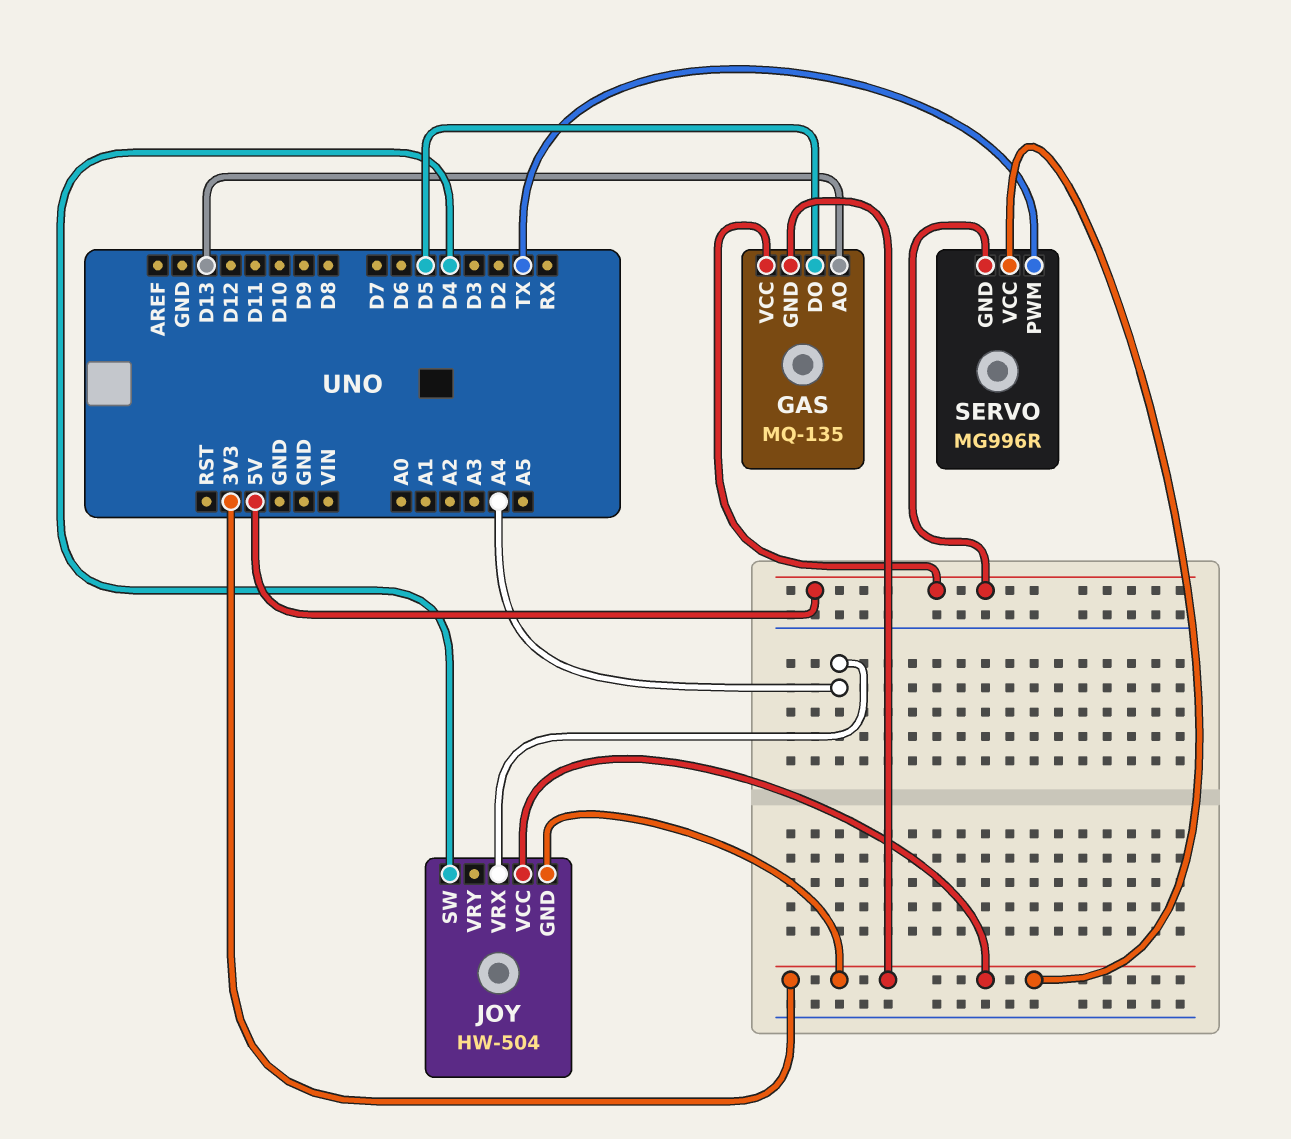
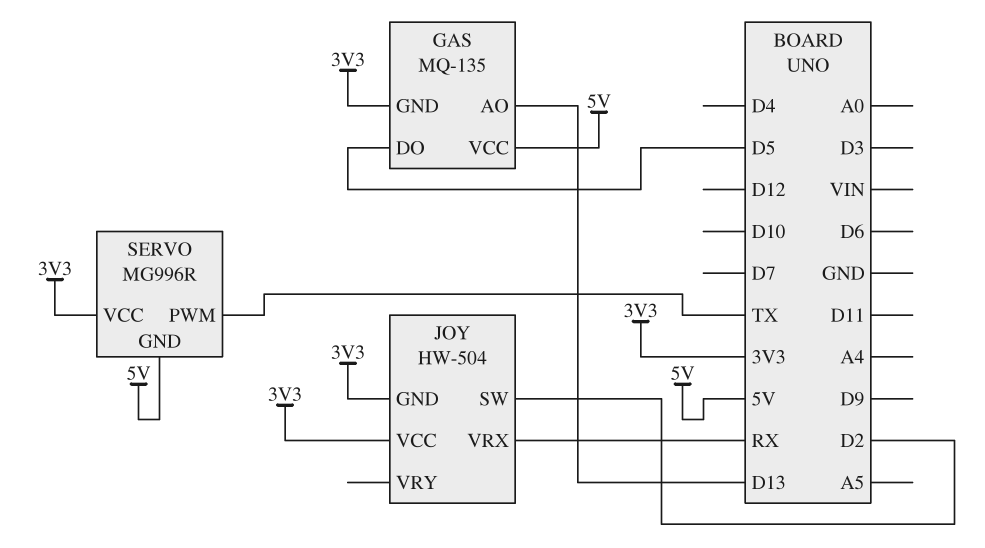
JOY pin SW: D4 -> D2
JOY pin VRX: A4 -> RX

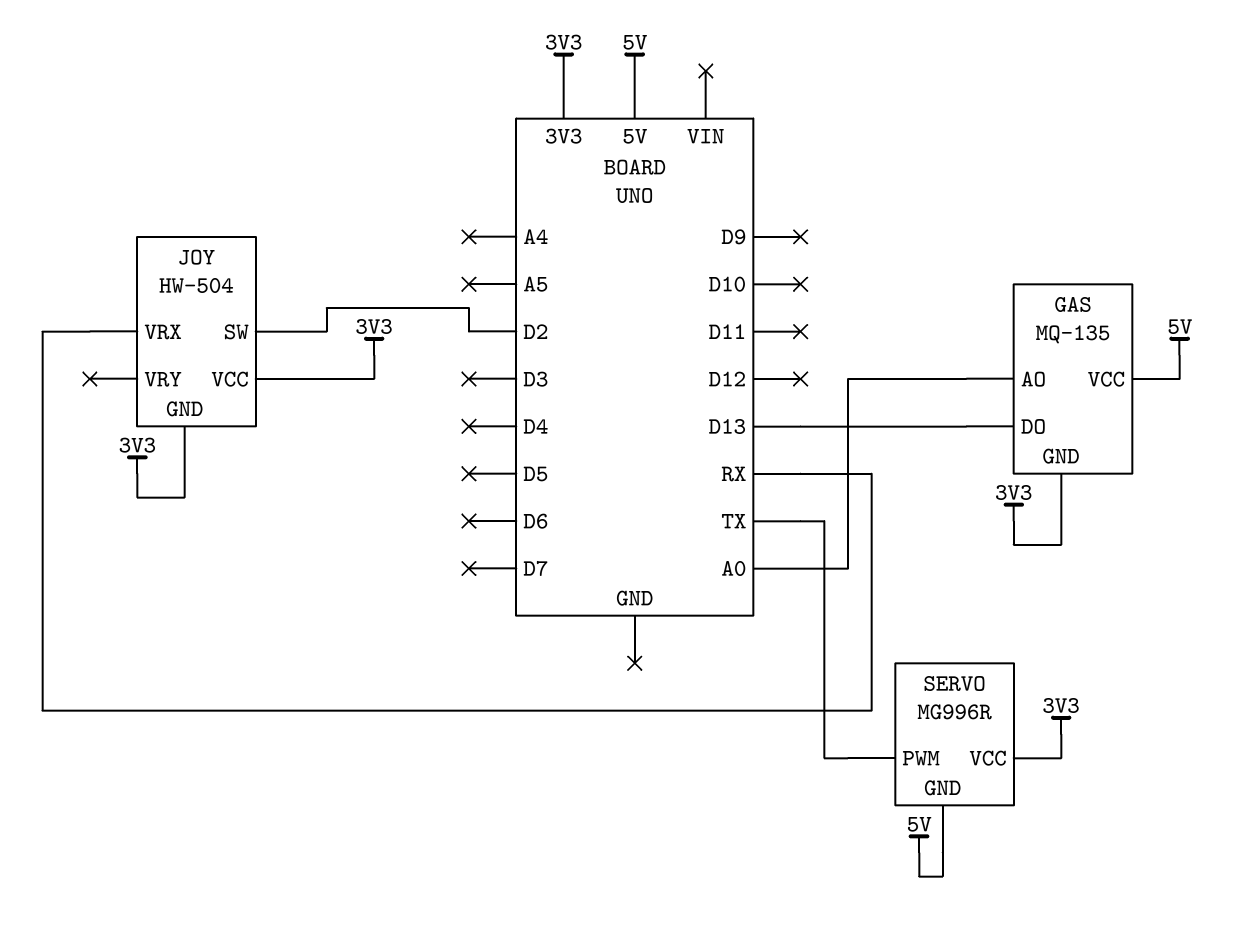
GAS pin AO: D13 -> A0
GAS pin DO: D5 -> D13

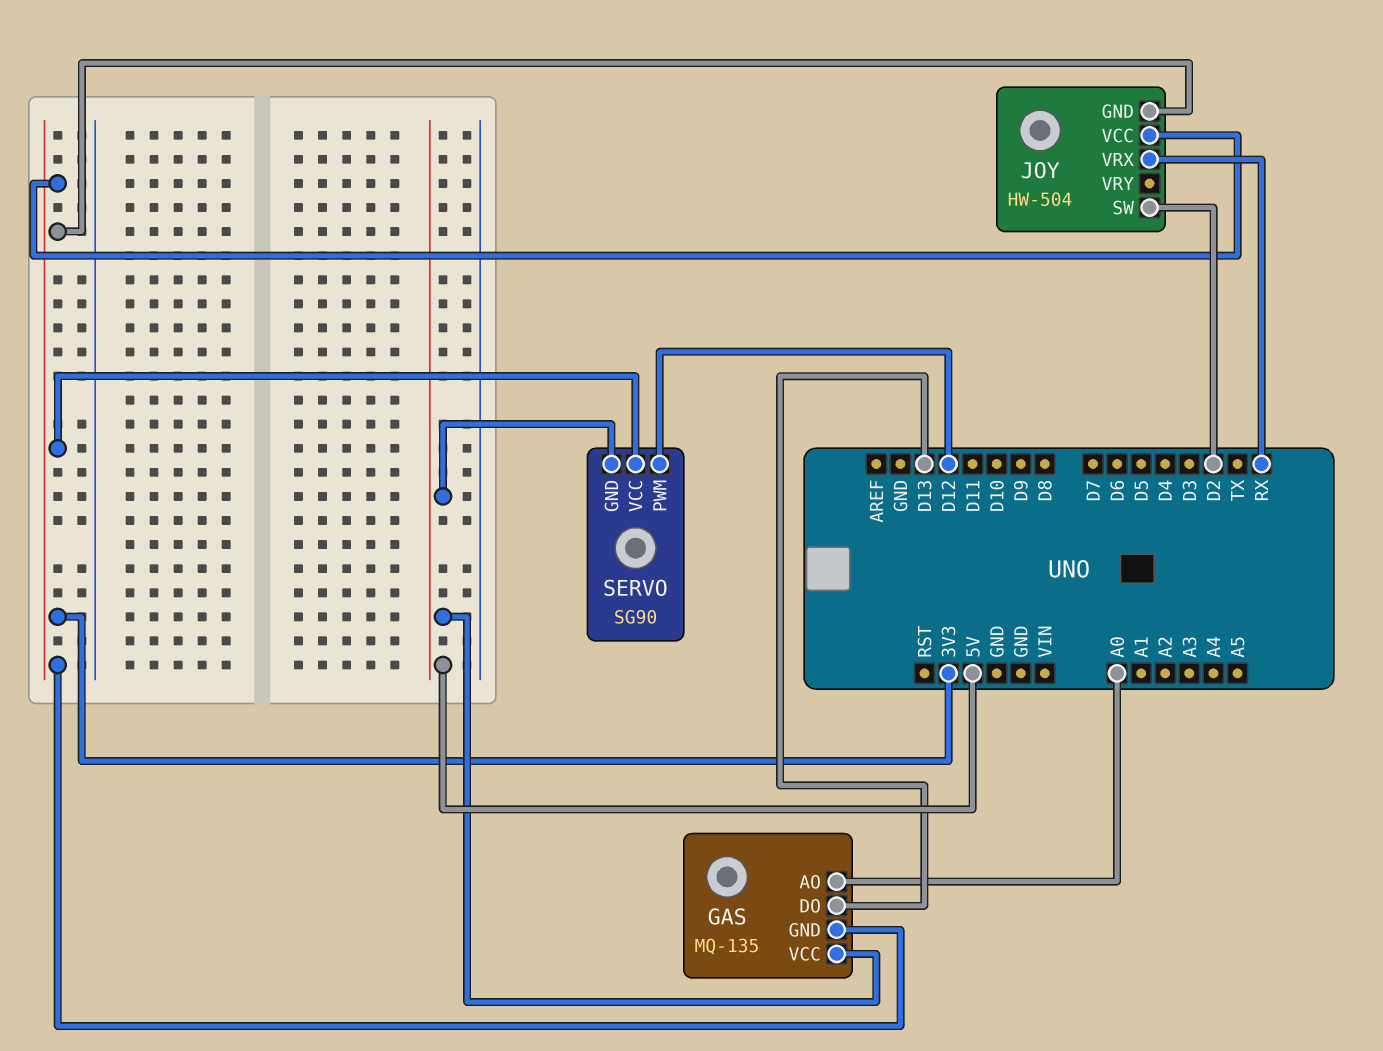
SERVO: MG996R -> SG90
SERVO pin PWM: TX -> D12

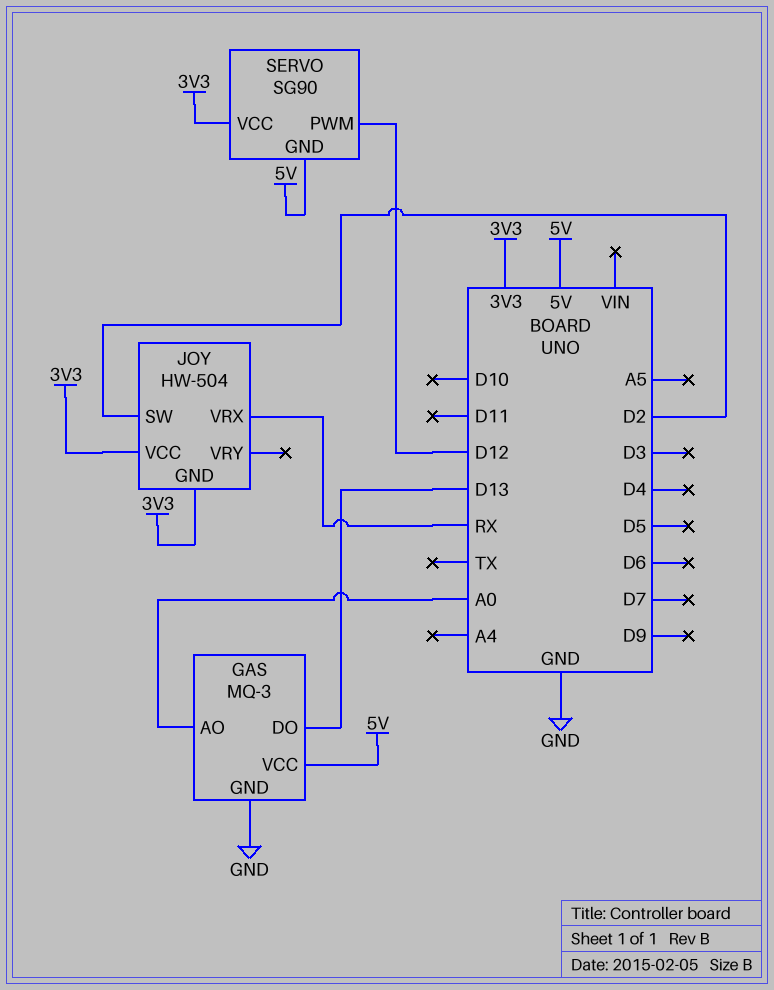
GAS: MQ-135 -> MQ-3
GAS pin GND: 3V3 -> GND

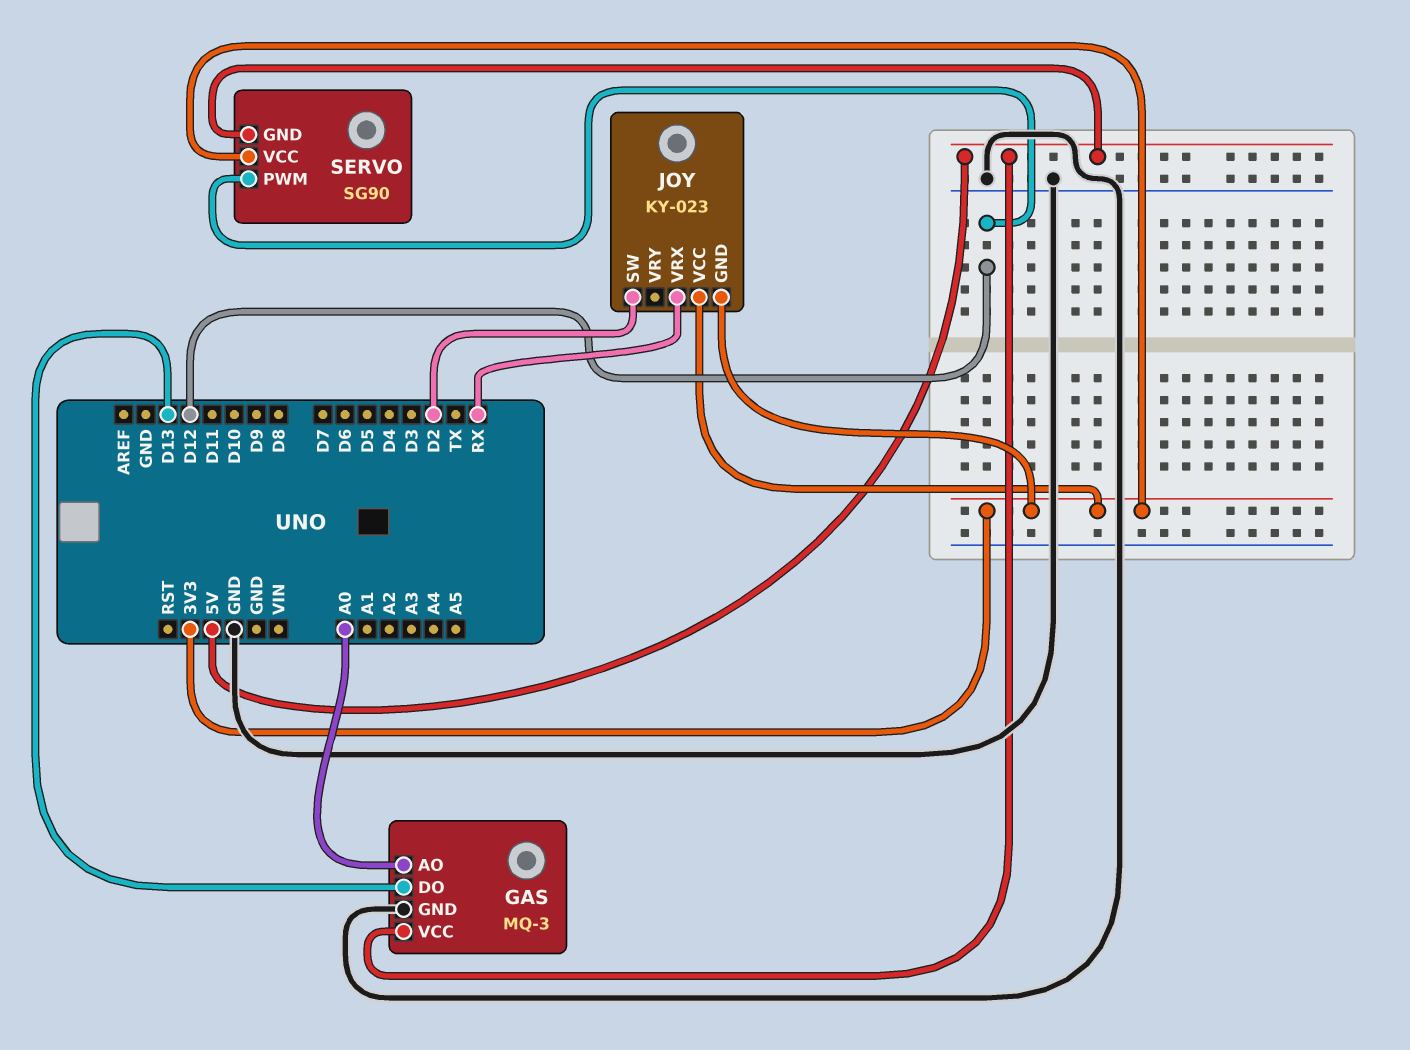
JOY: HW-504 -> KY-023

